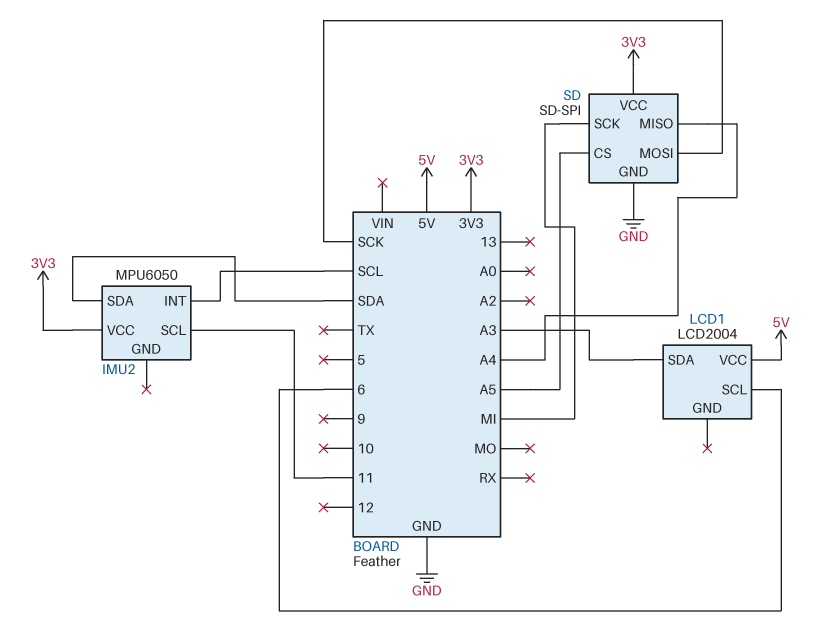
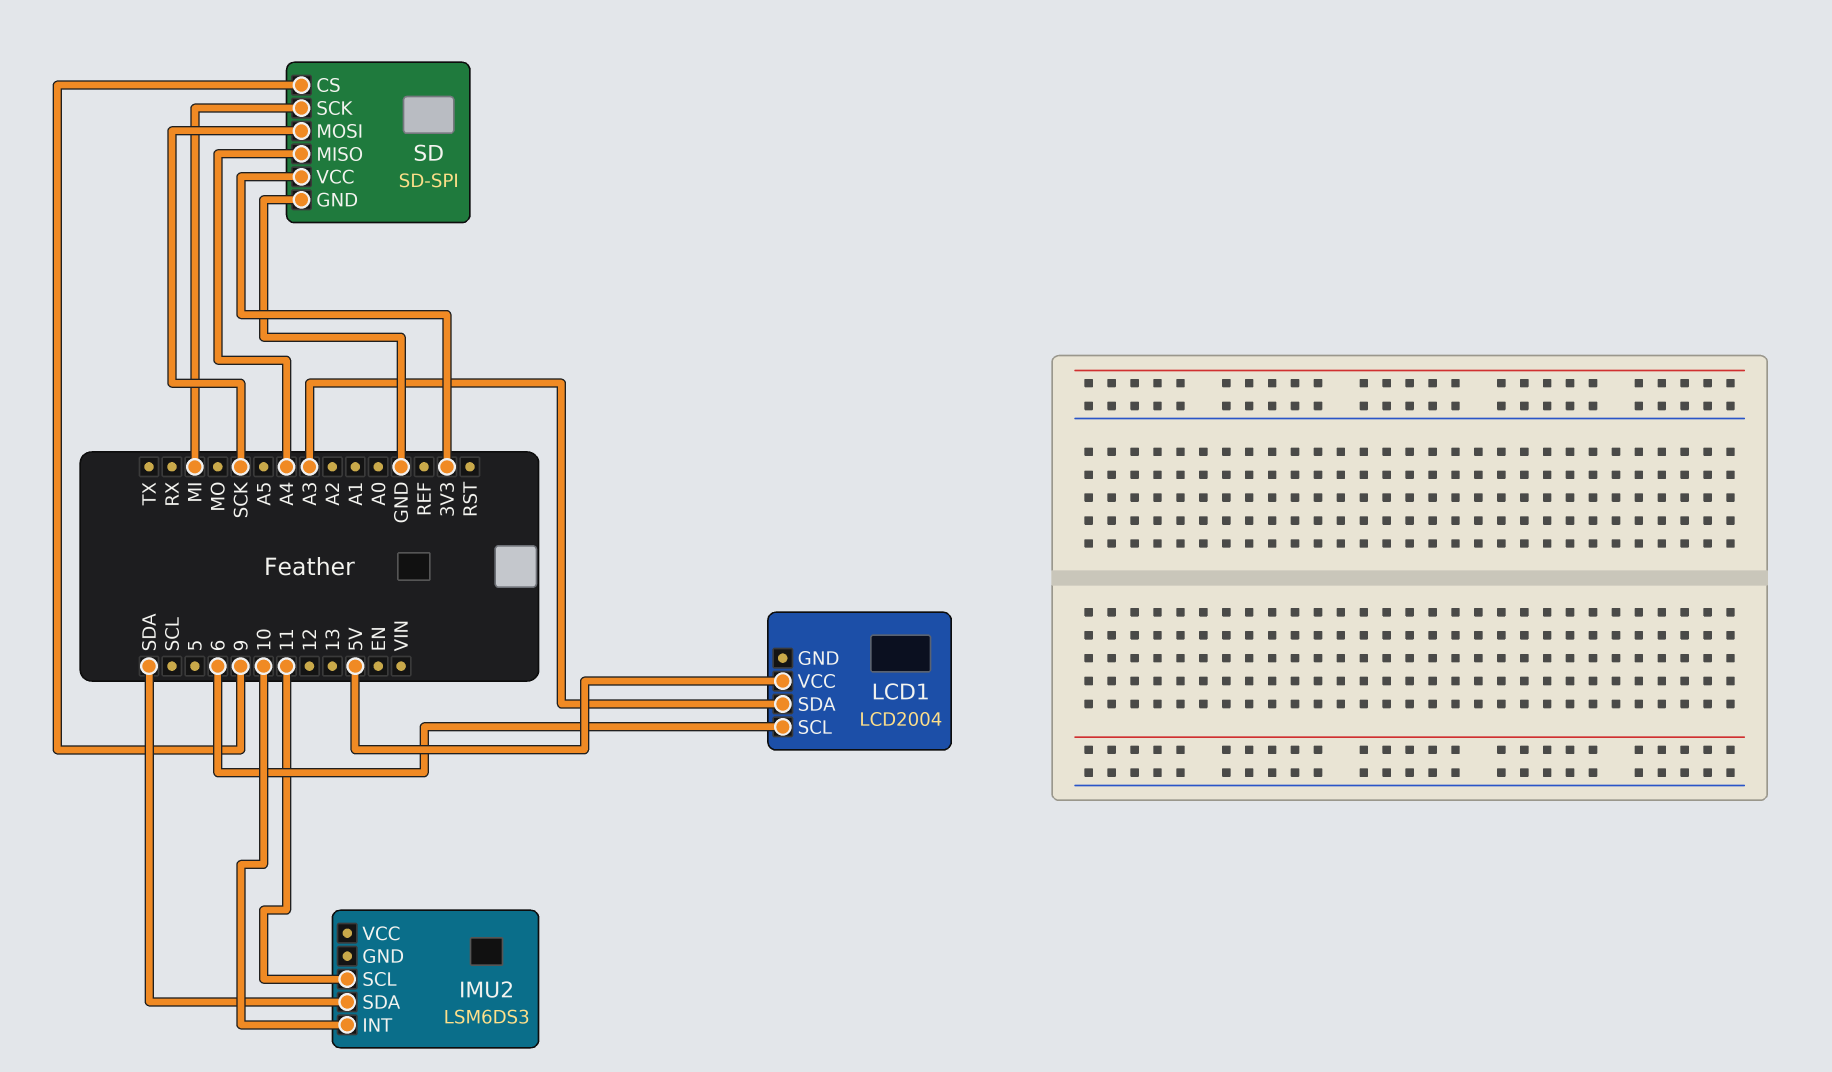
IMU2: MPU6050 -> LSM6DS3
IMU2 pin INT: SCL -> 10
IMU2 pin VCC: 3V3 -> none
SD pin CS: A5 -> 9

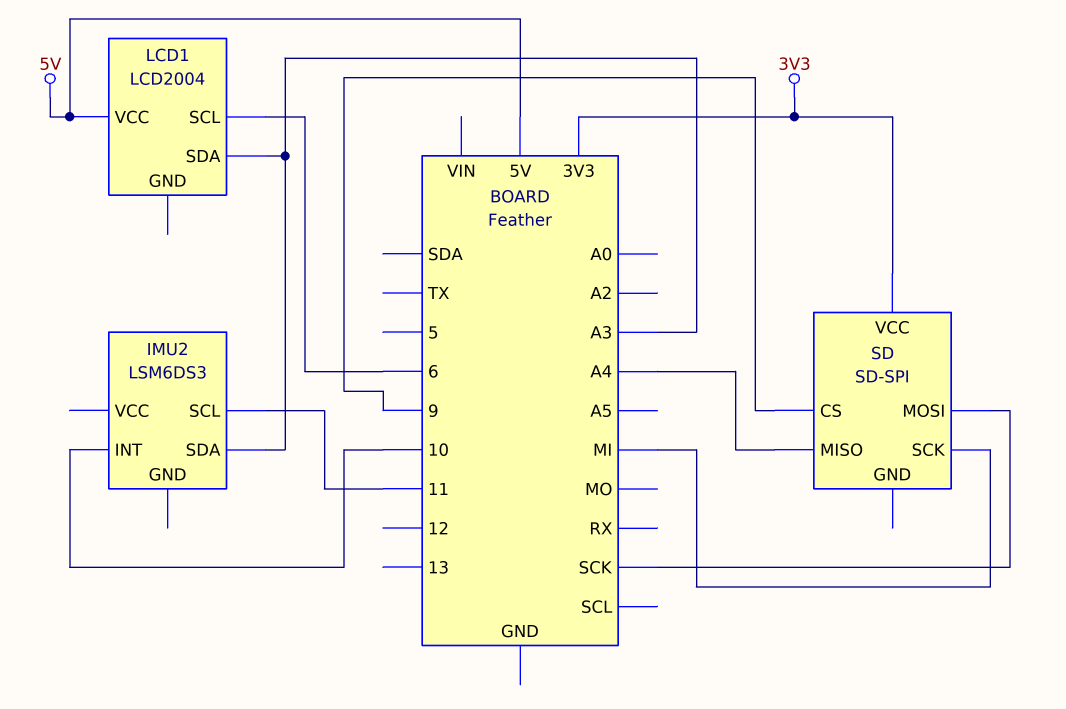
IMU2 pin SDA: SDA -> A3
SD pin GND: GND -> none

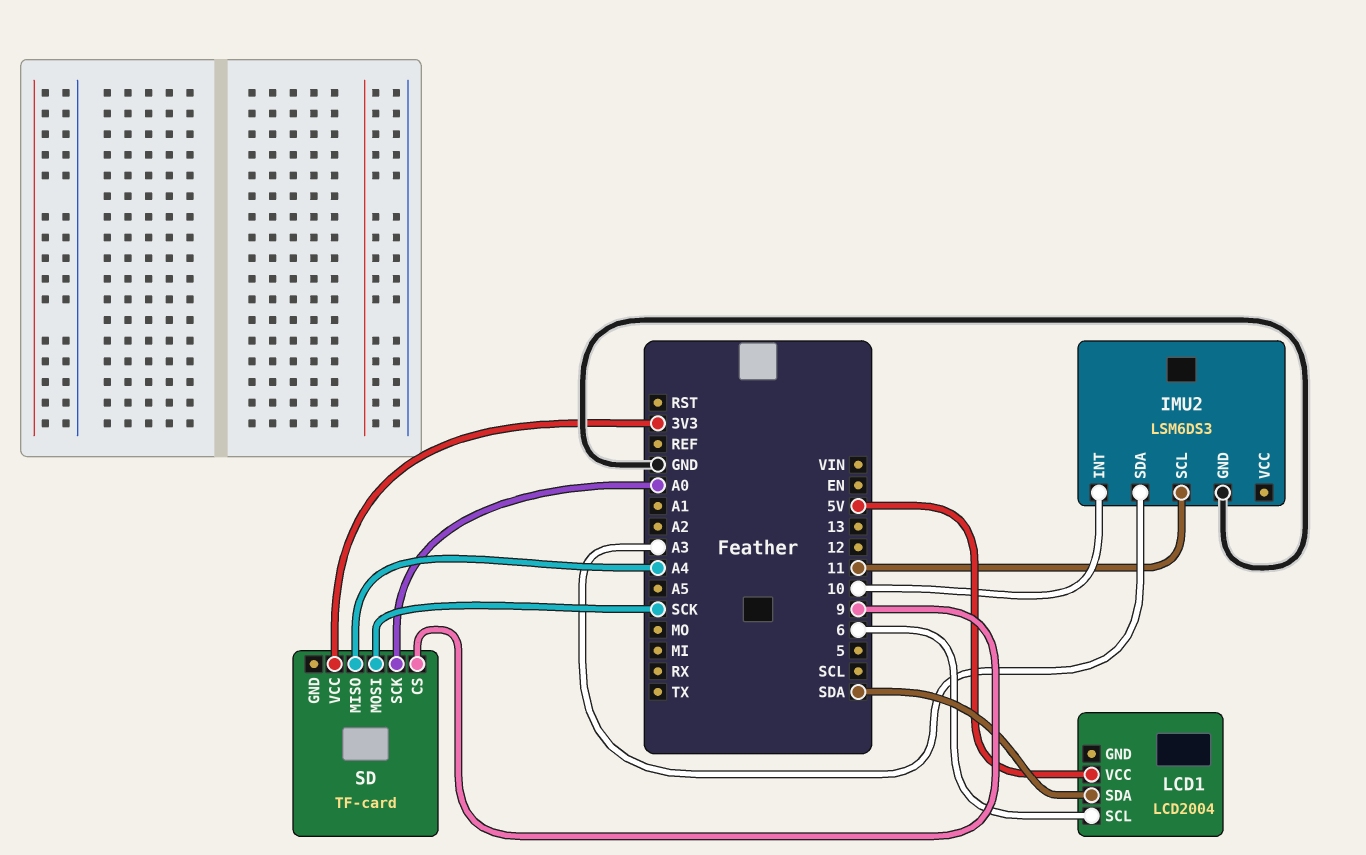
IMU2 pin GND: none -> GND
LCD1 pin SDA: A3 -> SDA
SD: SD-SPI -> TF-card
SD pin SCK: MI -> A0

